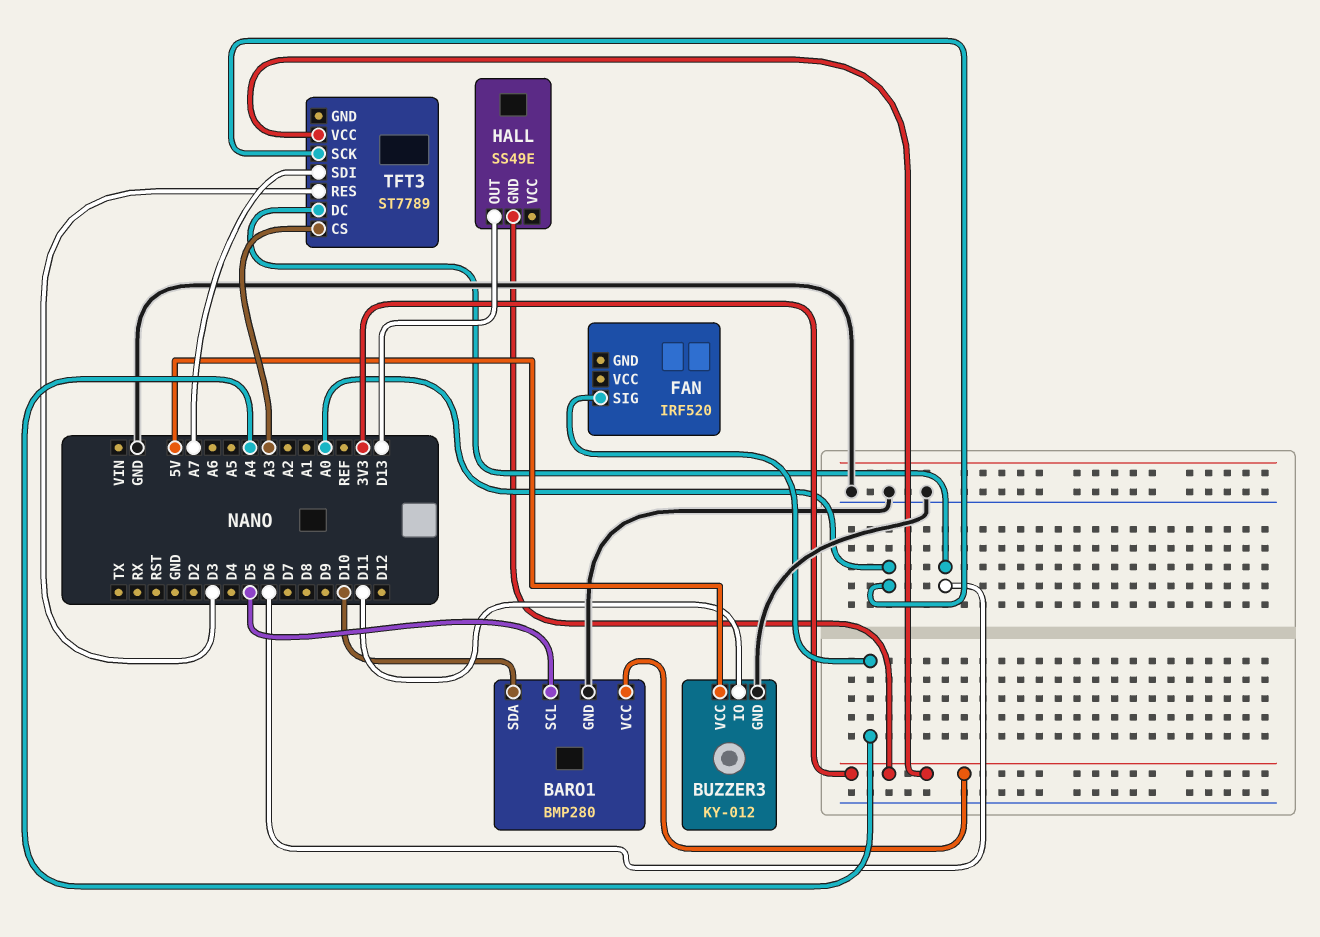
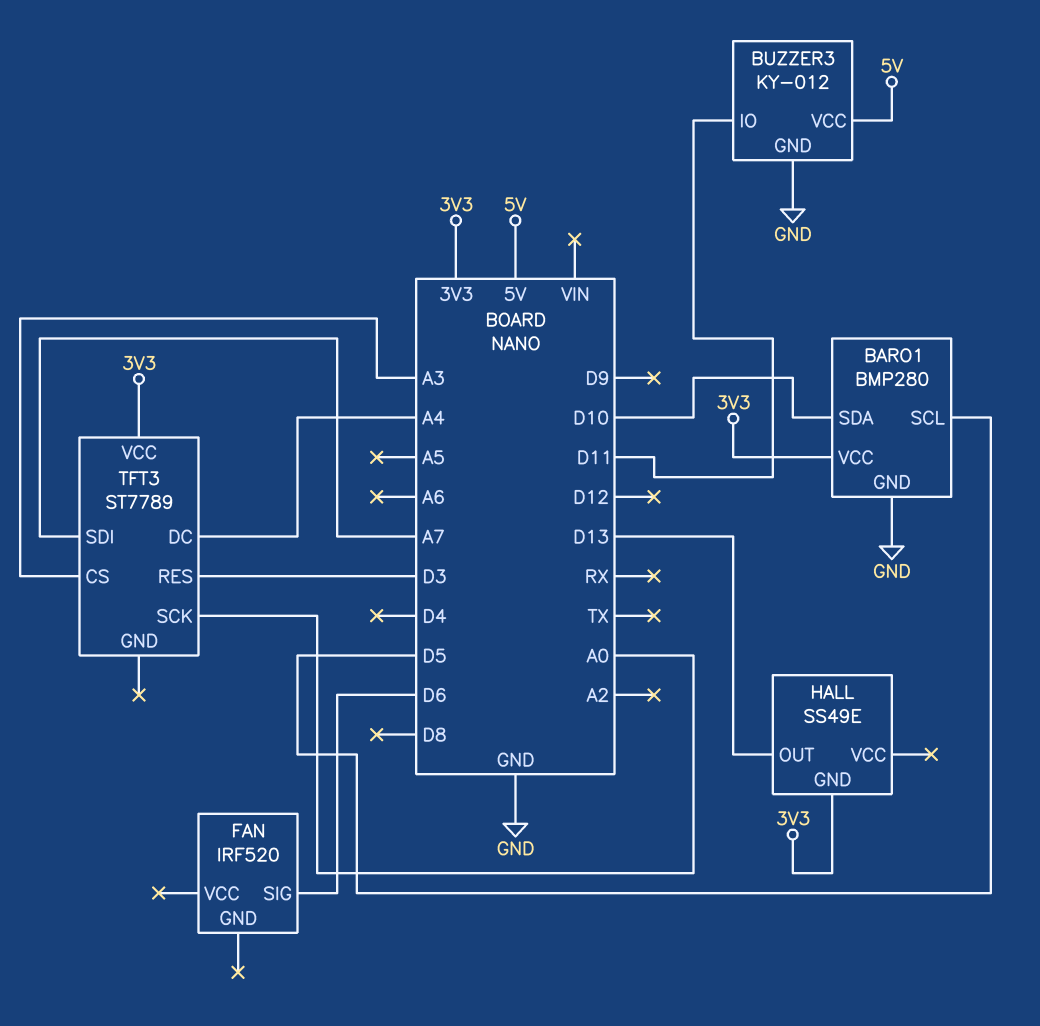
FAN pin SIG: A4 -> D6
TFT3 pin DC: D6 -> A4

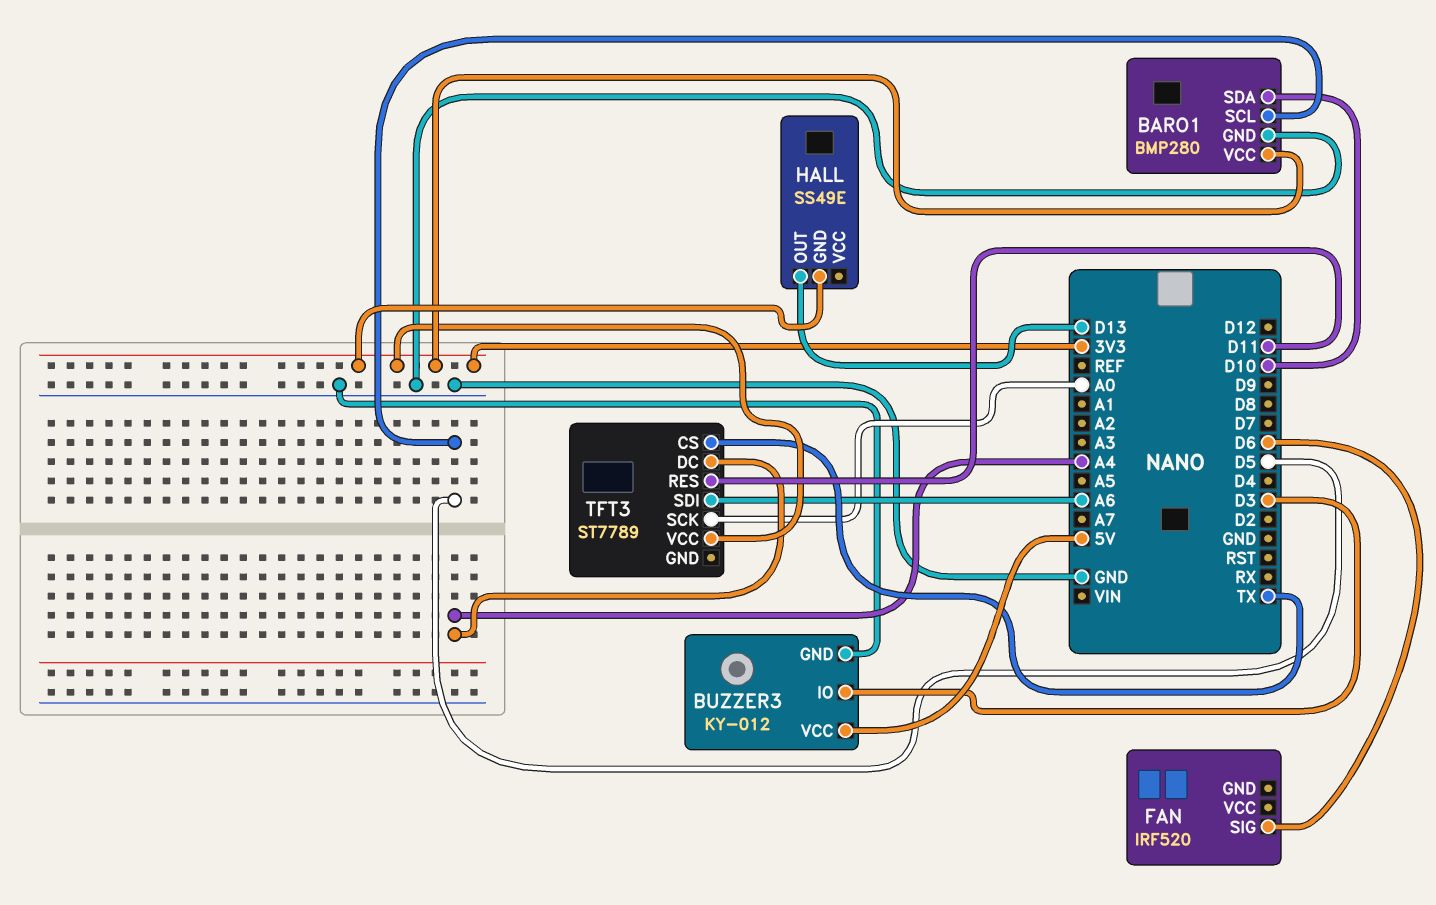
BUZZER3 pin IO: D11 -> D3
TFT3 pin CS: A3 -> TX
TFT3 pin RES: D3 -> D11
TFT3 pin SDI: A7 -> A6

